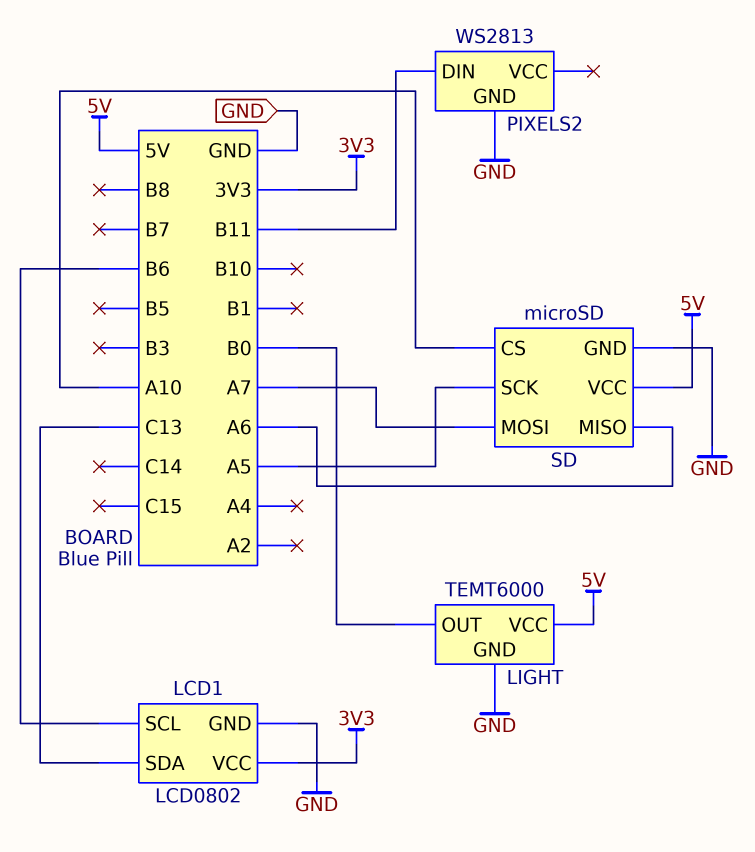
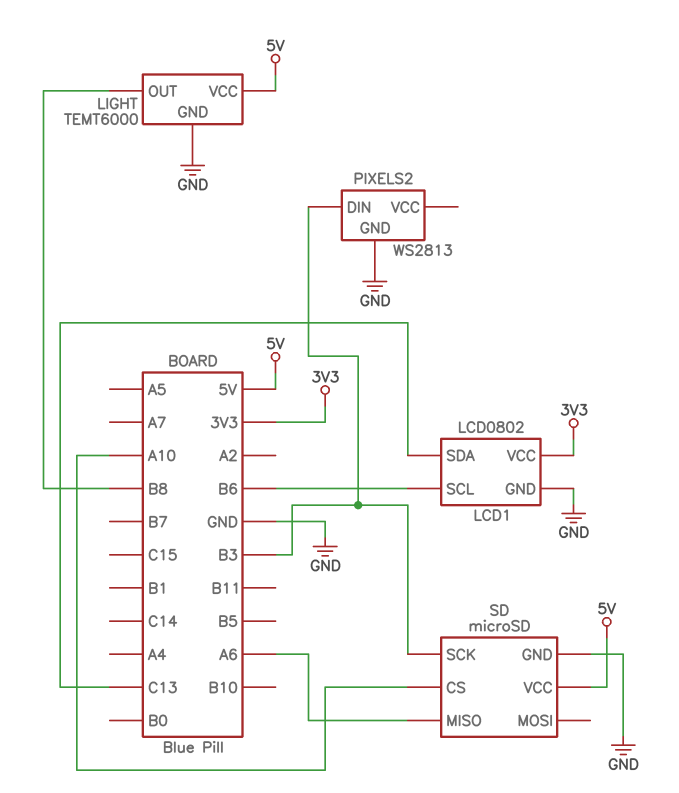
LIGHT pin OUT: B0 -> B8
PIXELS2 pin DIN: B11 -> B3
SD pin MOSI: A7 -> none
SD pin SCK: A5 -> B3

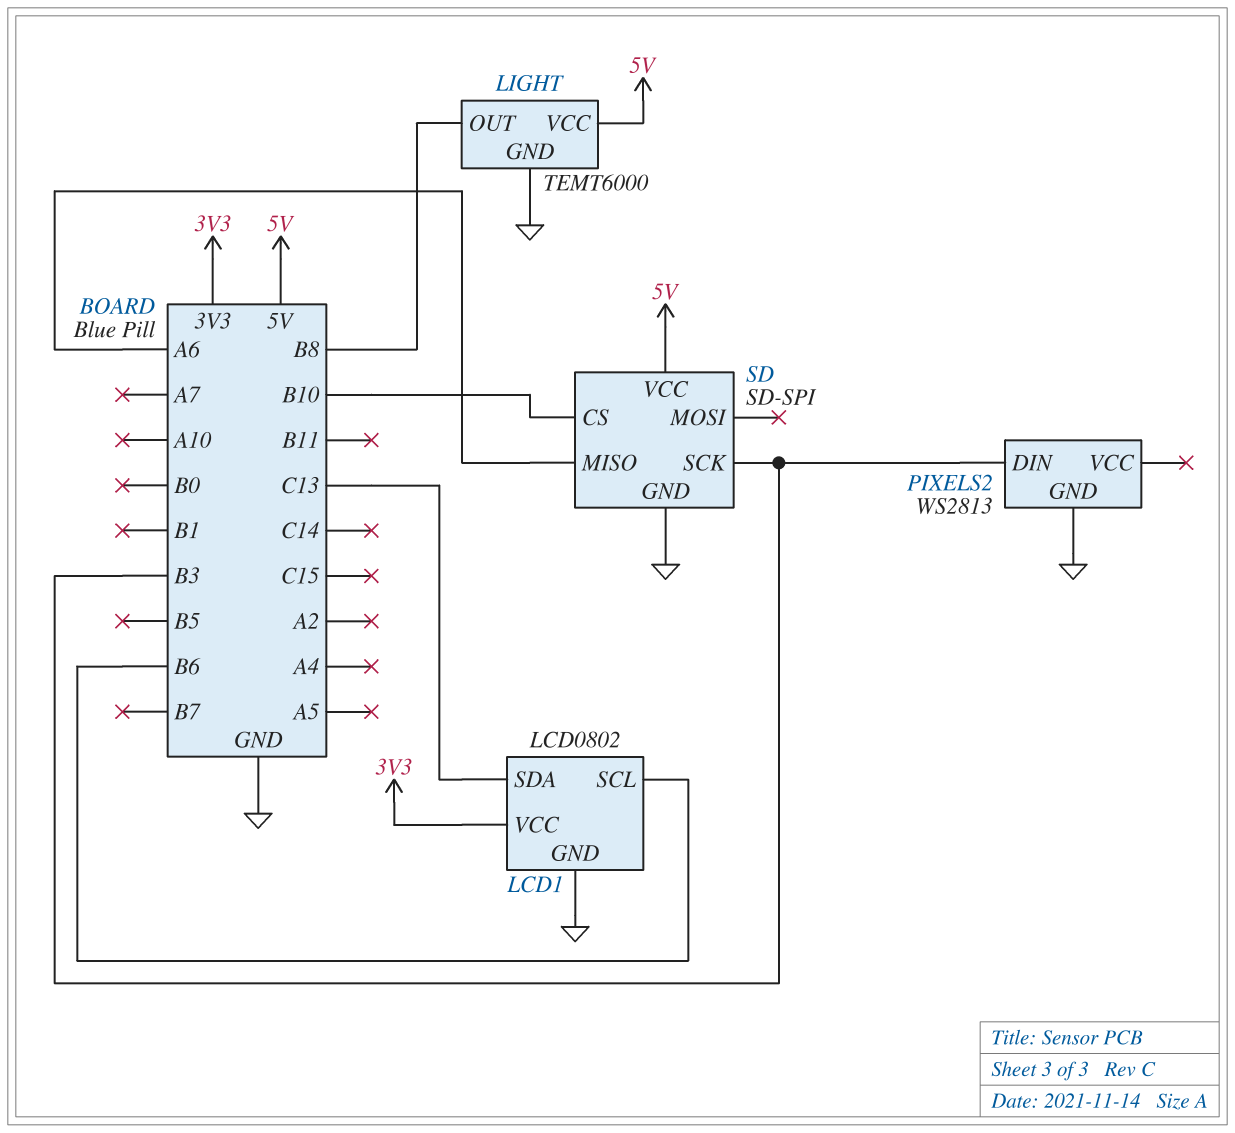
SD: microSD -> SD-SPI
SD pin CS: A10 -> B10

